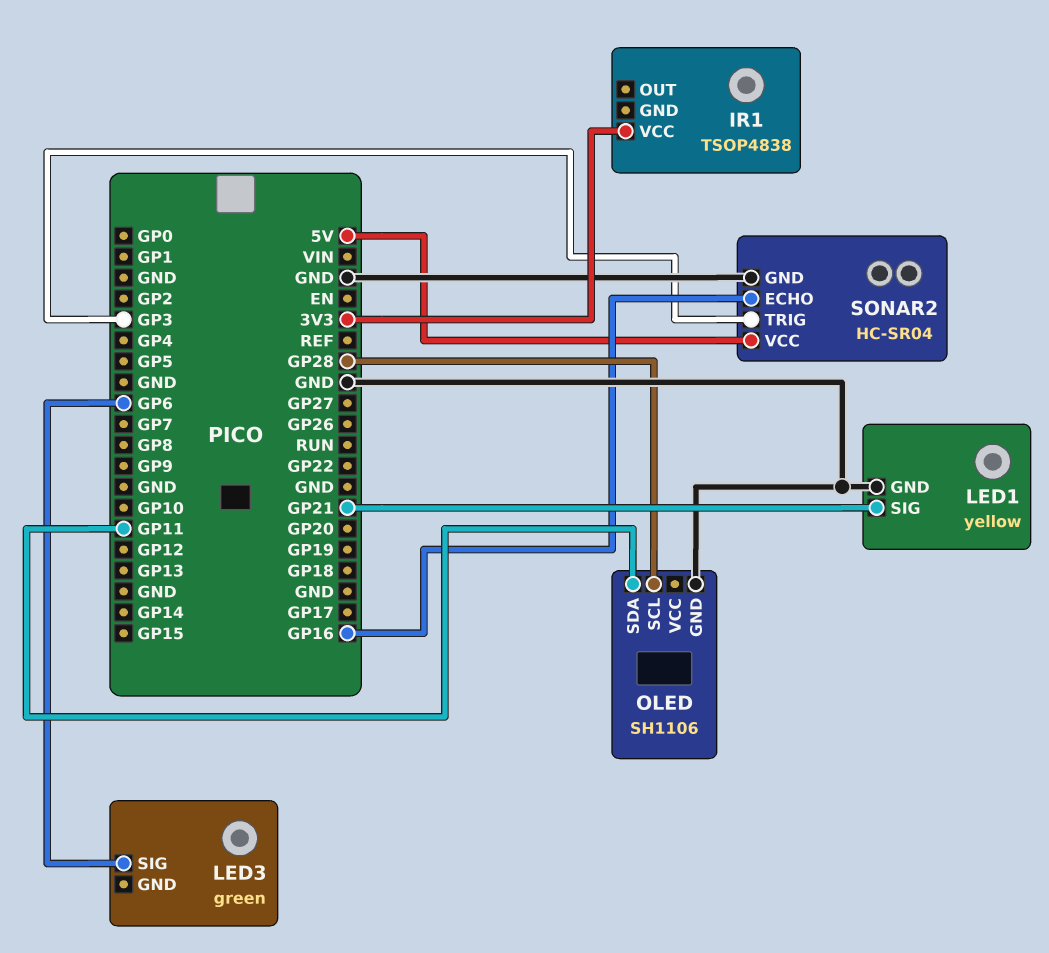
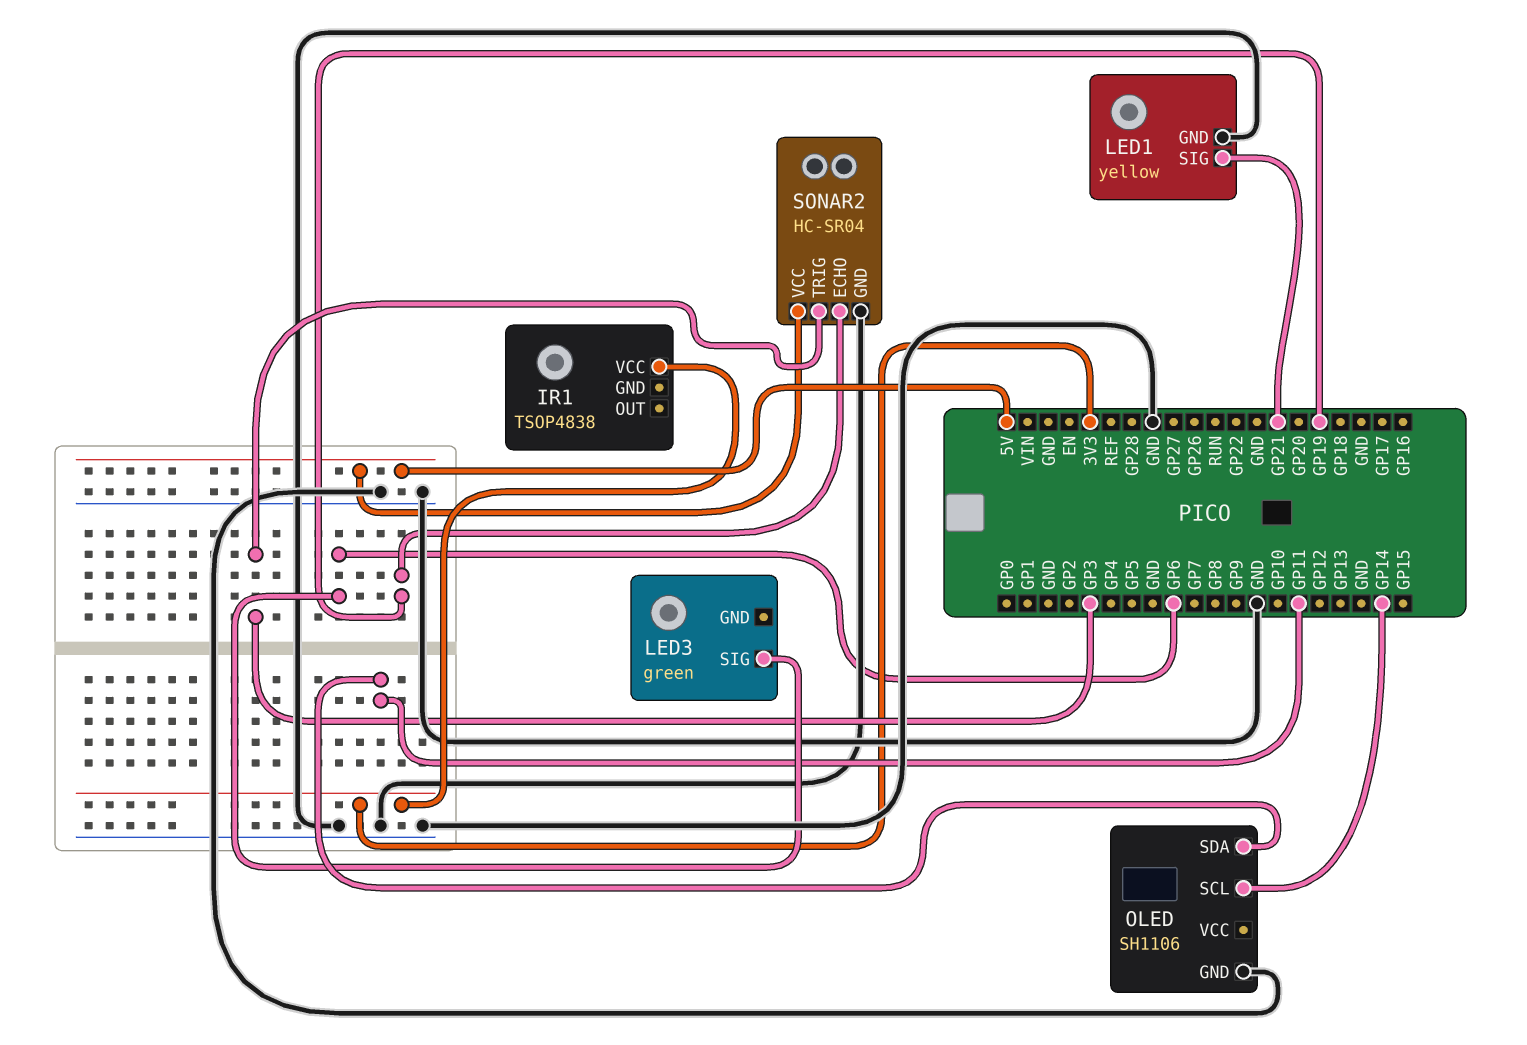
OLED pin SCL: GP28 -> GP14
SONAR2 pin ECHO: GP16 -> GP19

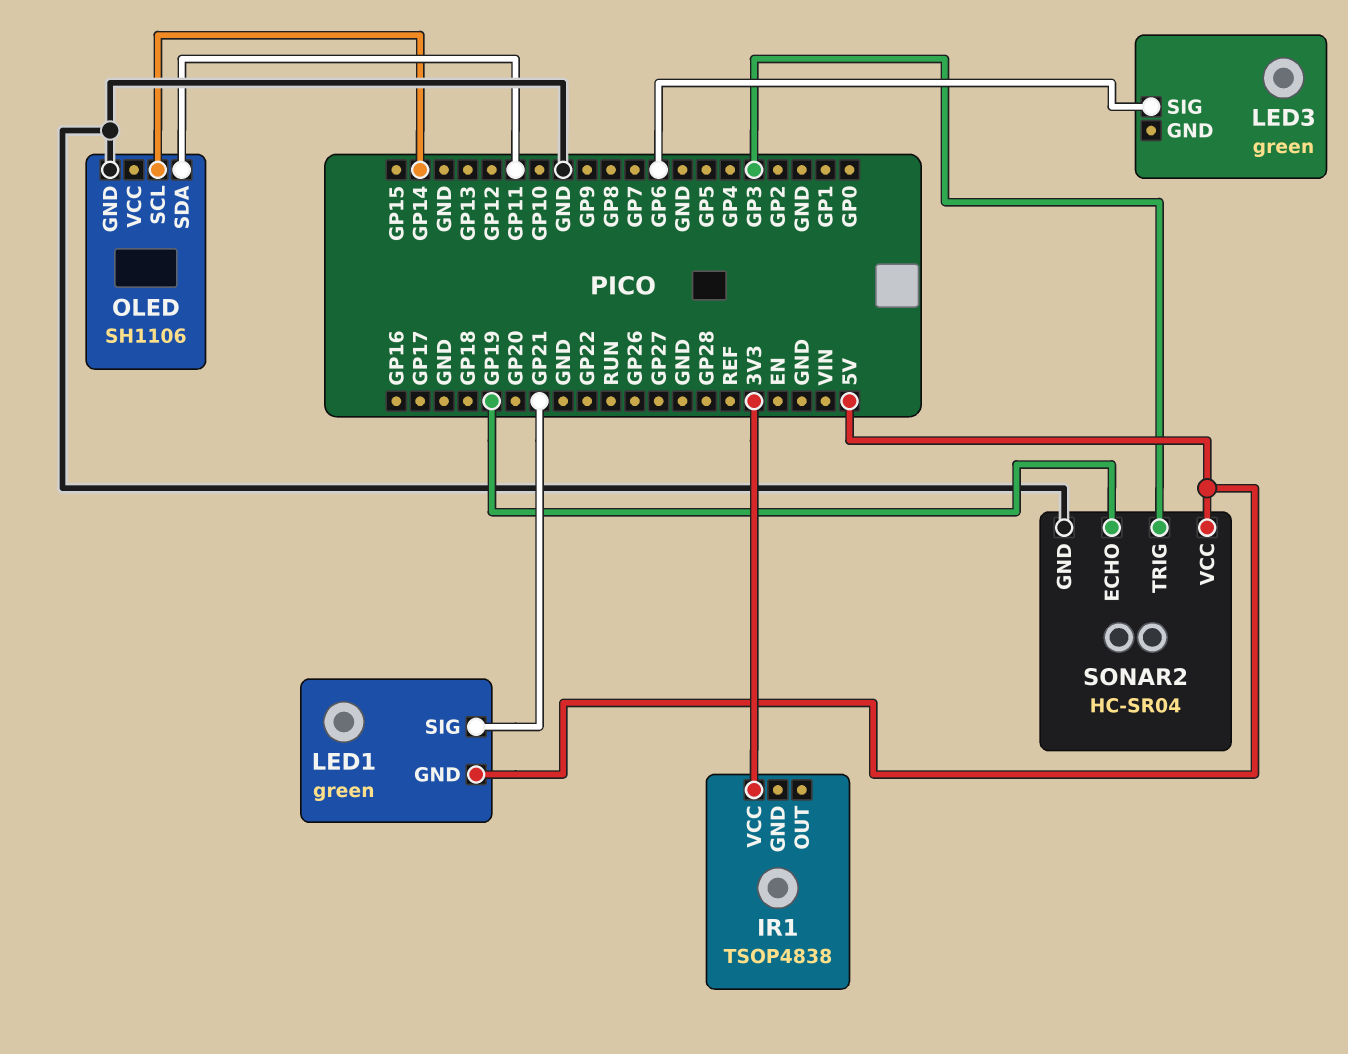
LED1: yellow -> green
LED1 pin GND: GND -> 5V

